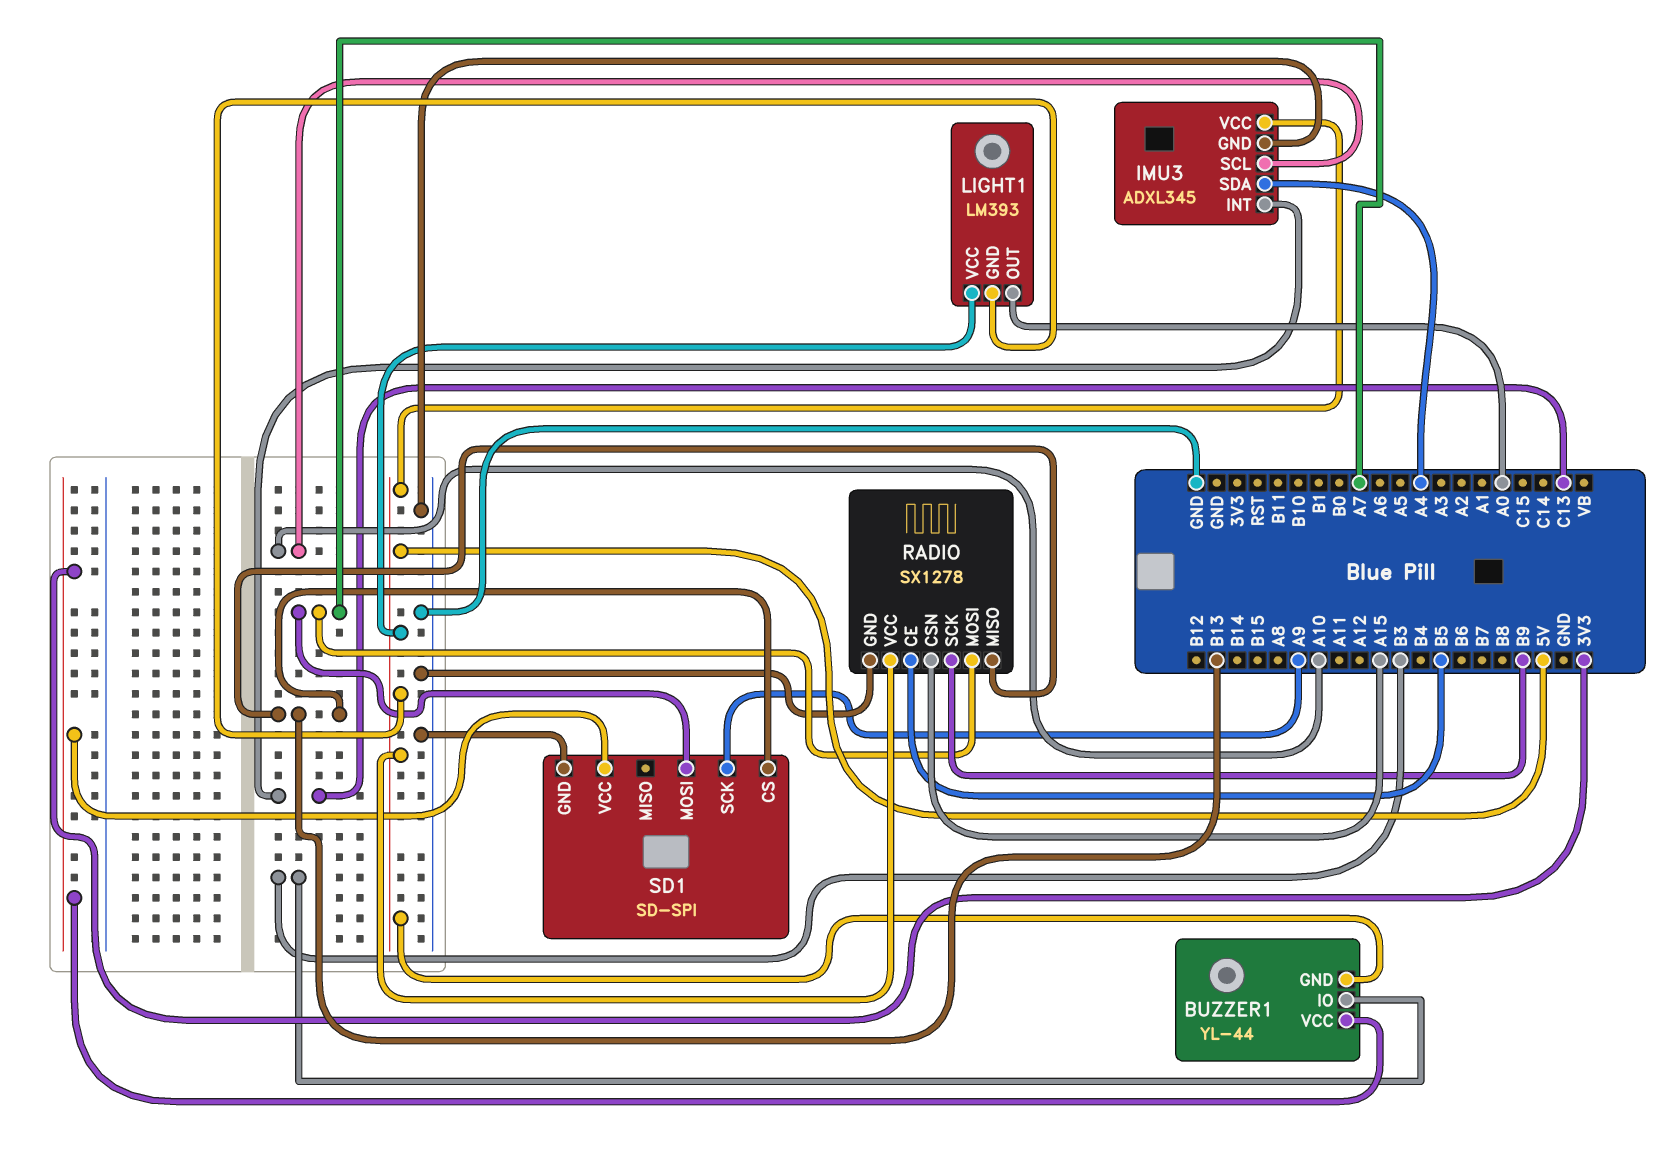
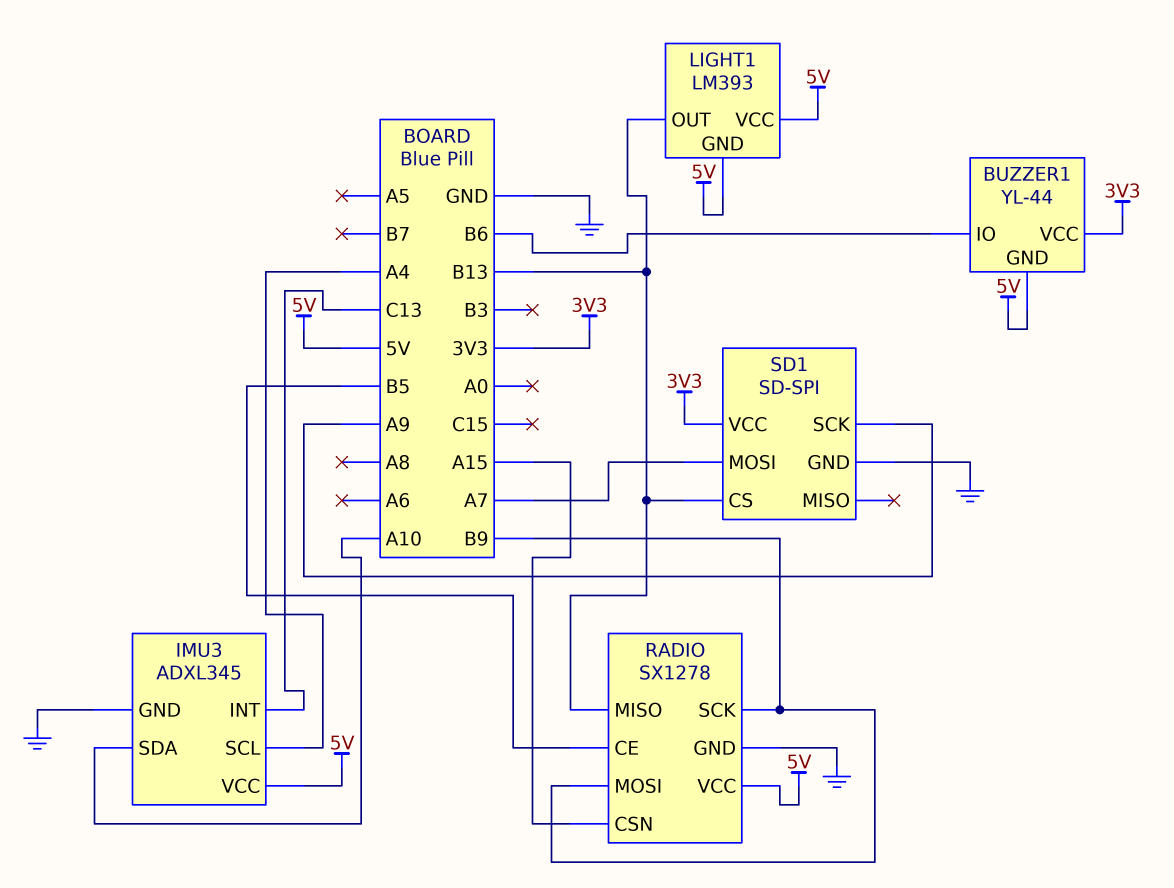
BUZZER1 pin IO: B3 -> B6
IMU3 pin SCL: A10 -> A4
IMU3 pin SDA: A4 -> A10
LIGHT1 pin OUT: A0 -> B13
RADIO pin MOSI: A7 -> B9

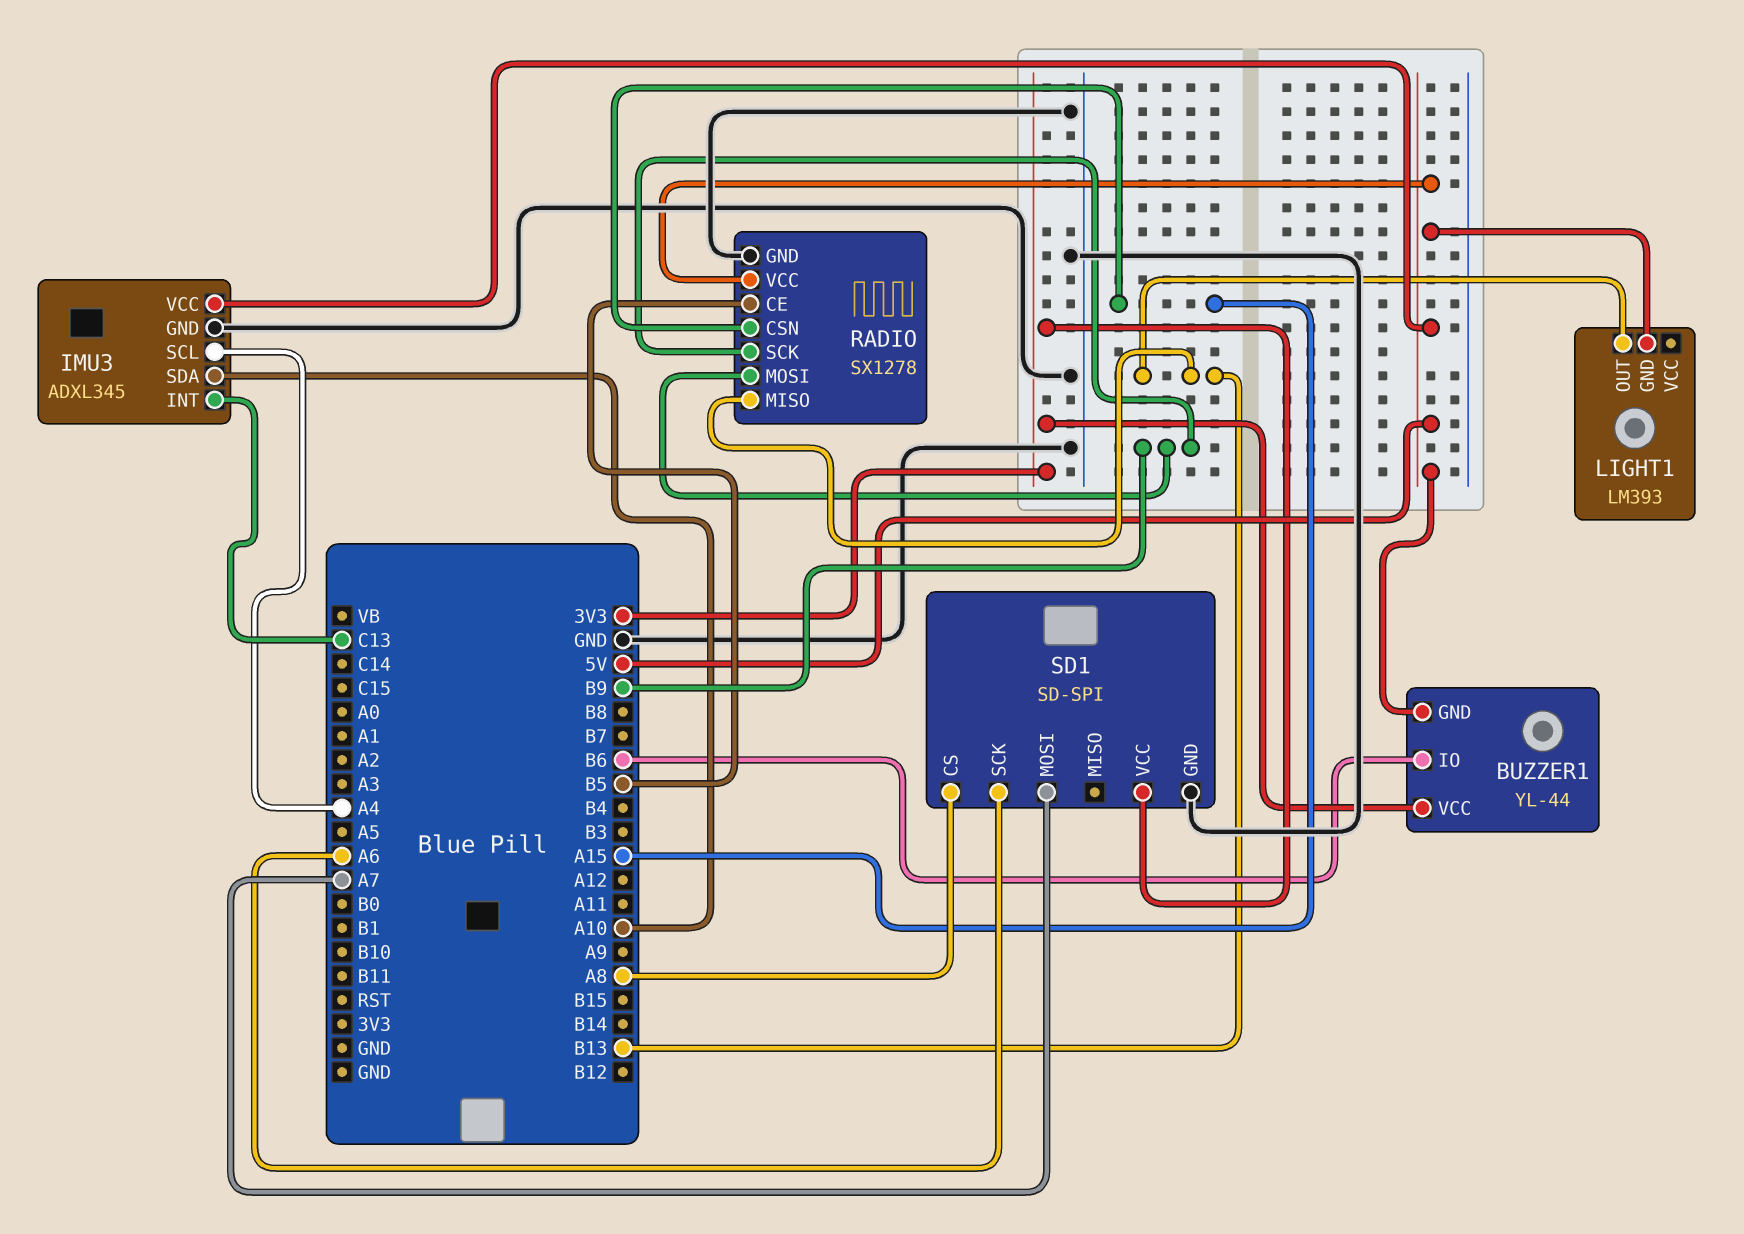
LIGHT1 pin VCC: 5V -> none
SD1 pin CS: B13 -> A8
SD1 pin SCK: A9 -> A6

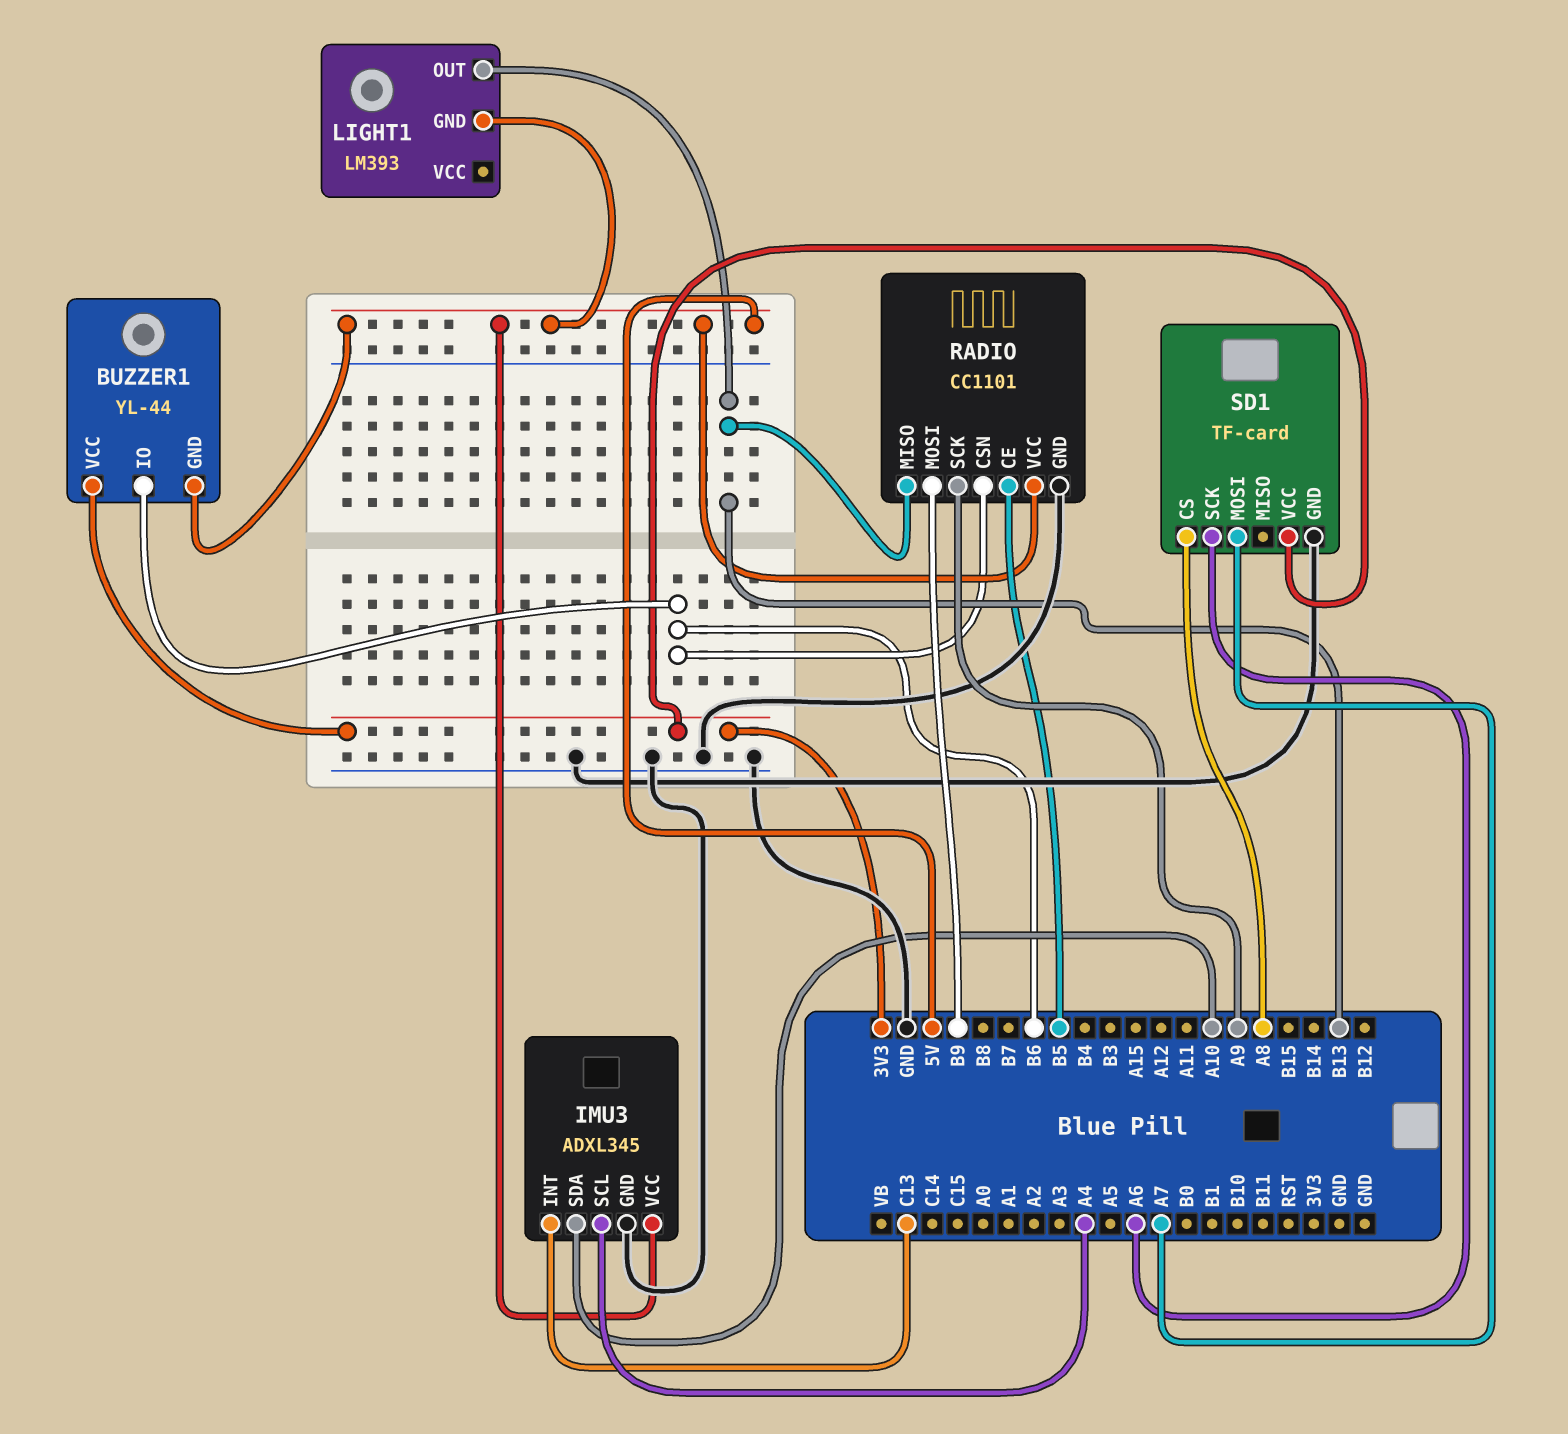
RADIO: SX1278 -> CC1101
RADIO pin CSN: A15 -> B6
RADIO pin SCK: B9 -> A9
SD1: SD-SPI -> TF-card

